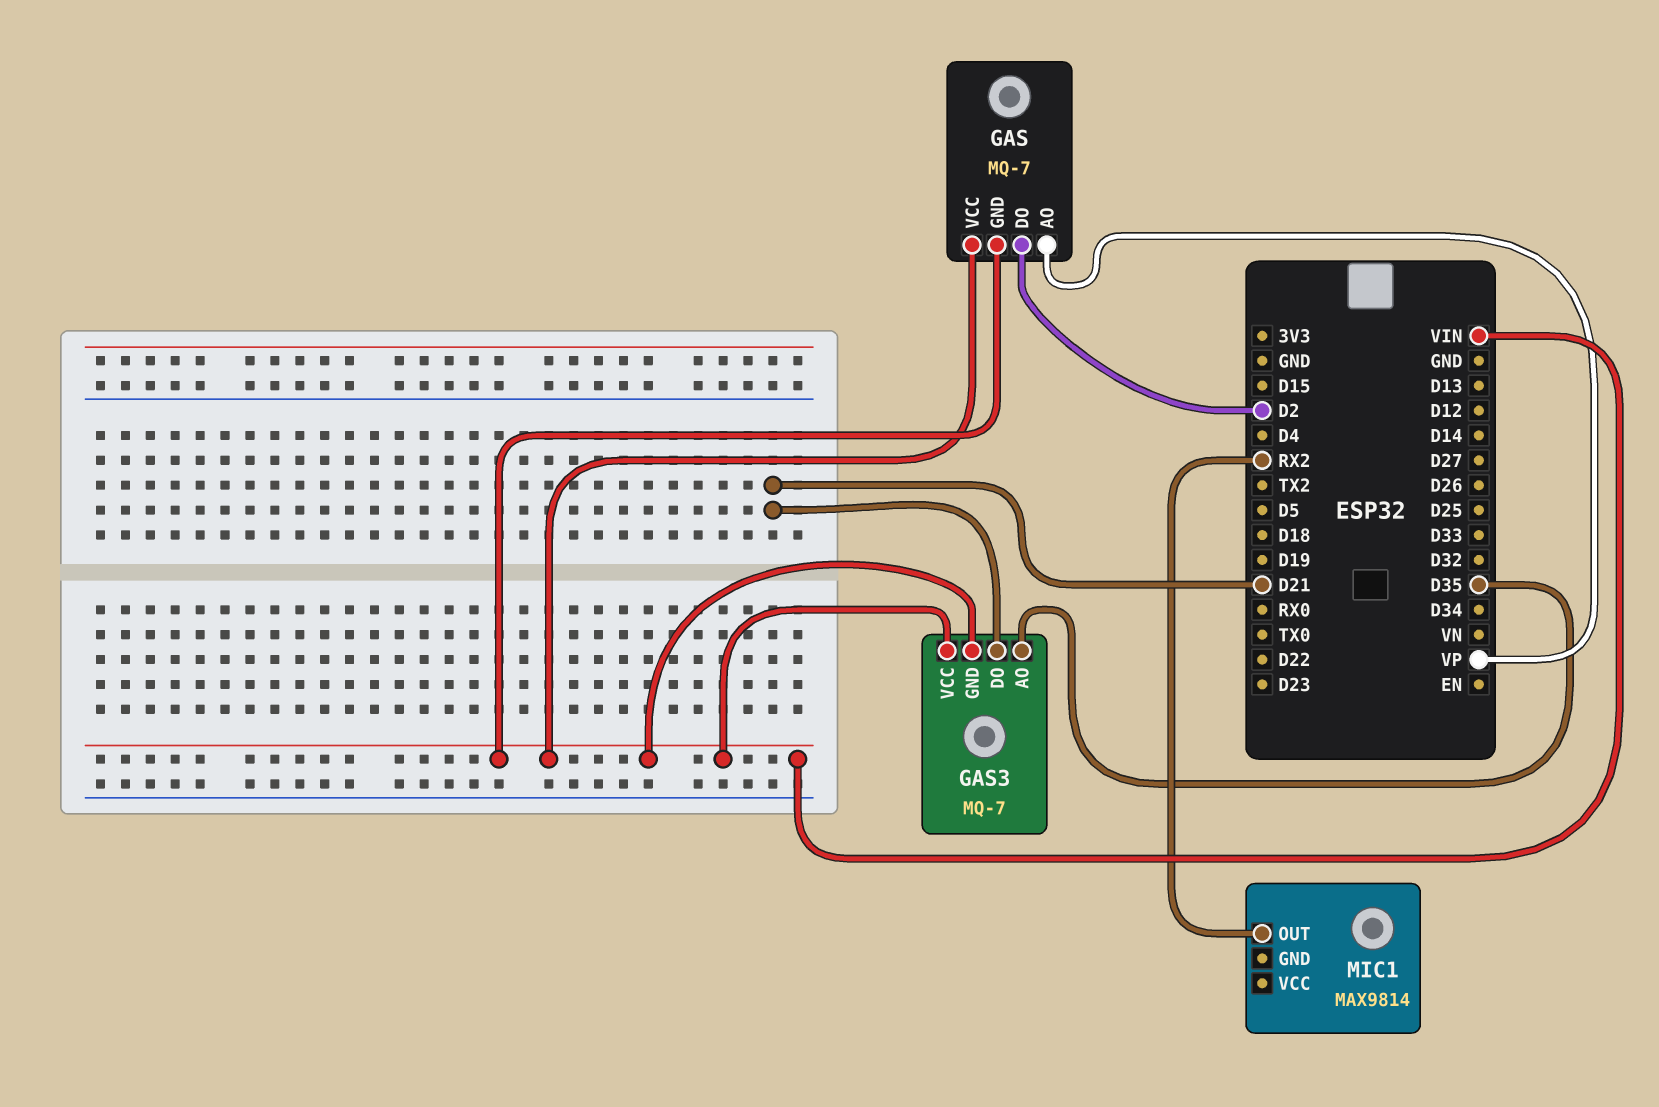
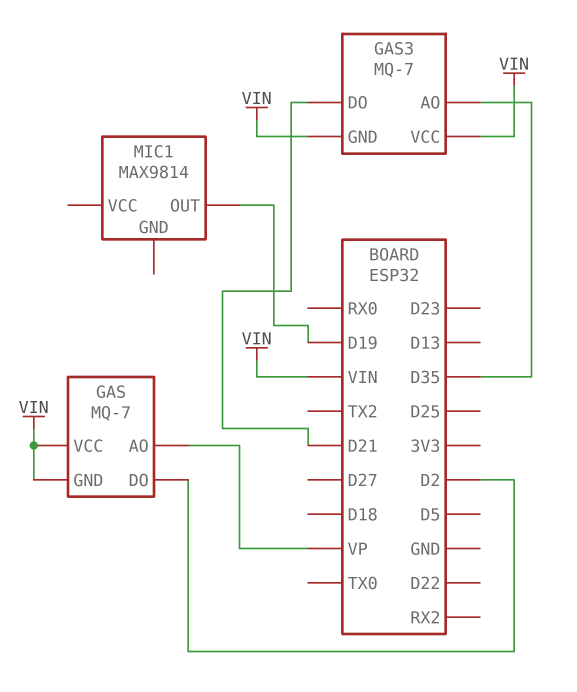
MIC1 pin OUT: RX2 -> D19

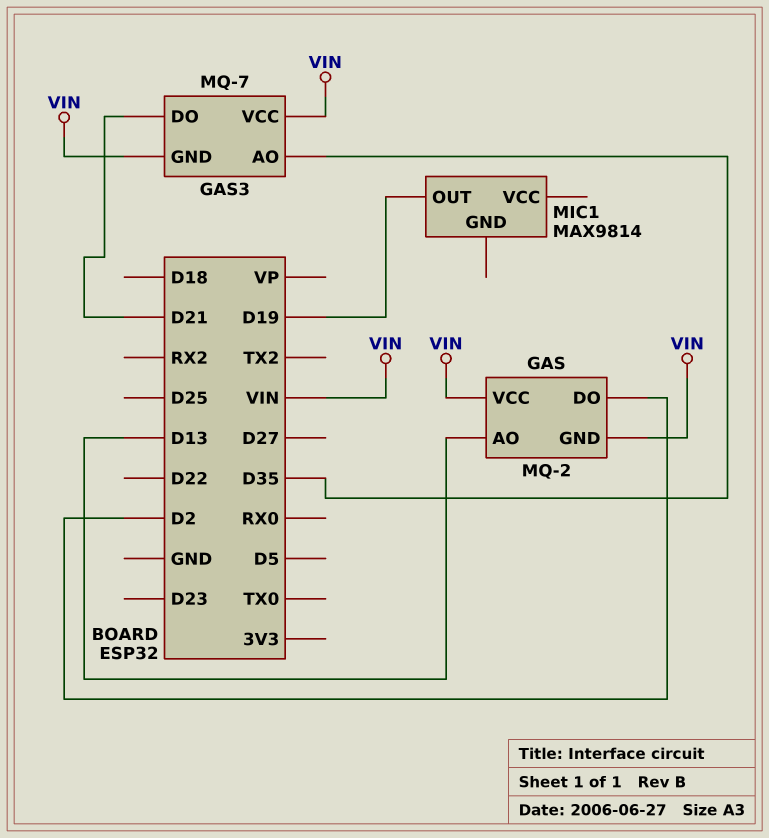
GAS: MQ-7 -> MQ-2
GAS pin AO: VP -> D13

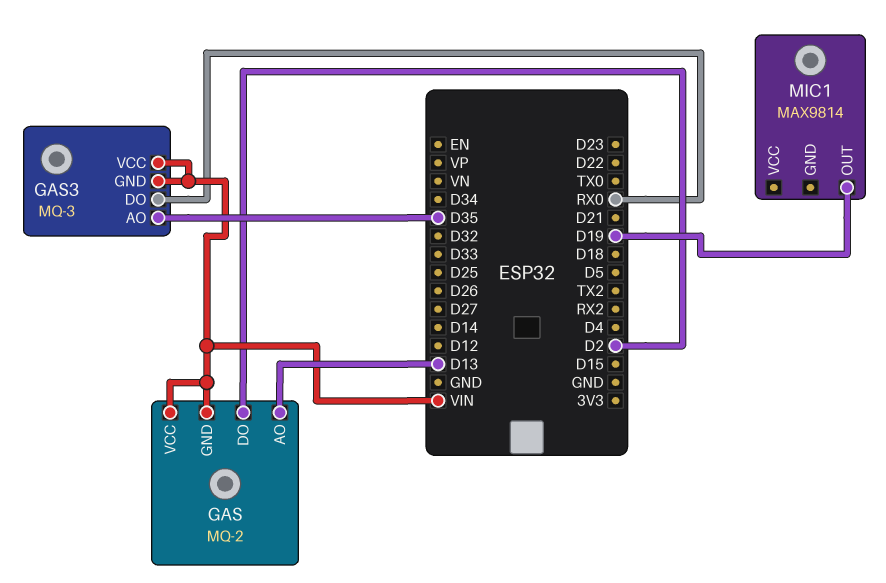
GAS3: MQ-7 -> MQ-3
GAS3 pin DO: D21 -> RX0

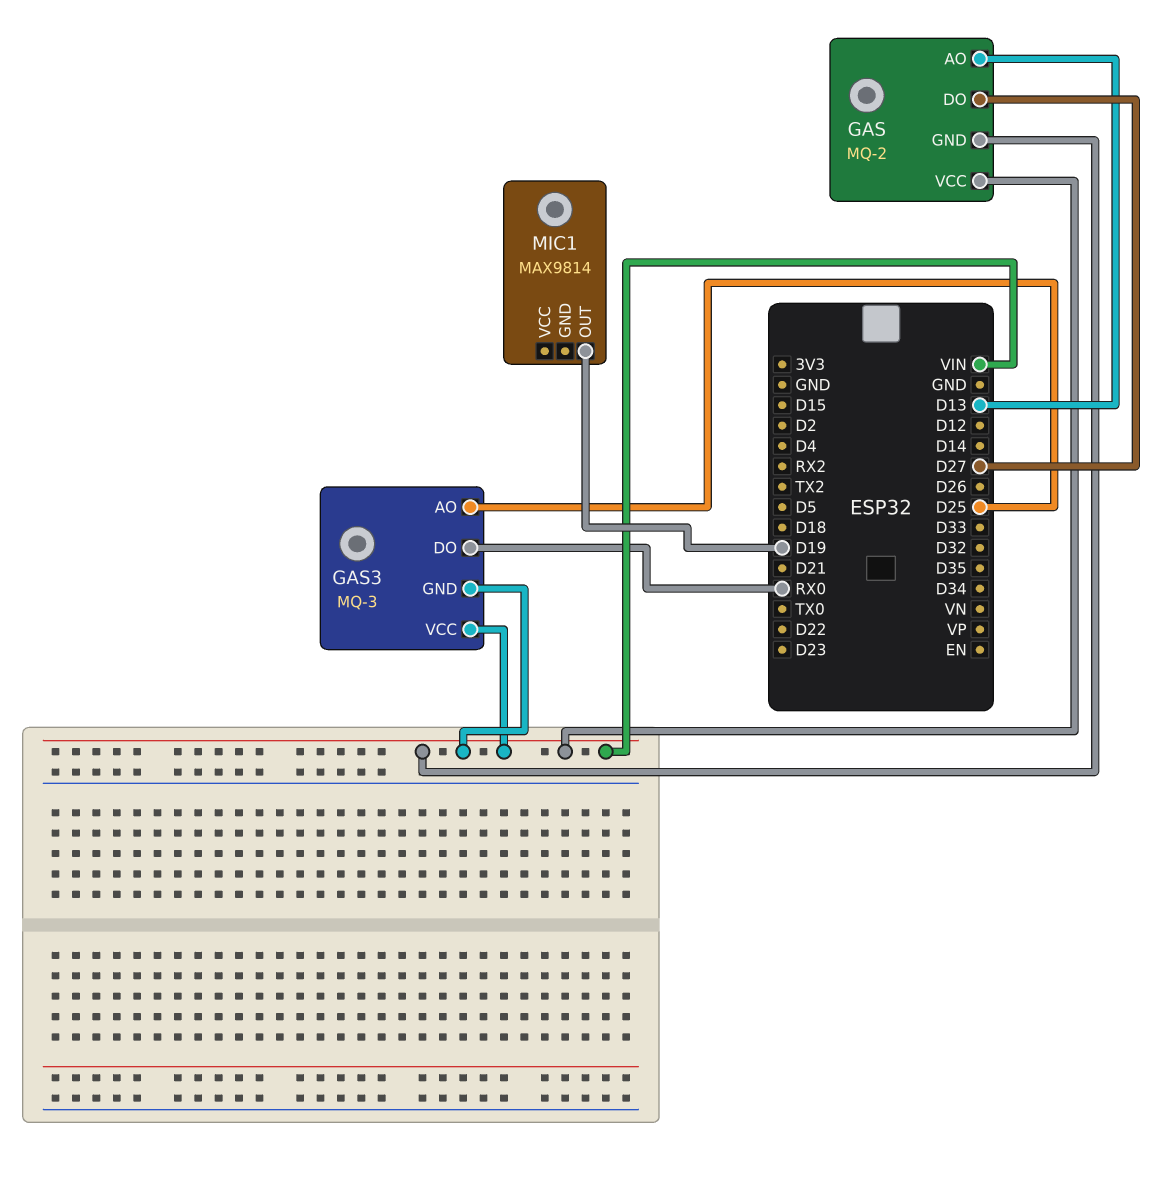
GAS pin DO: D2 -> D27
GAS3 pin AO: D35 -> D25

